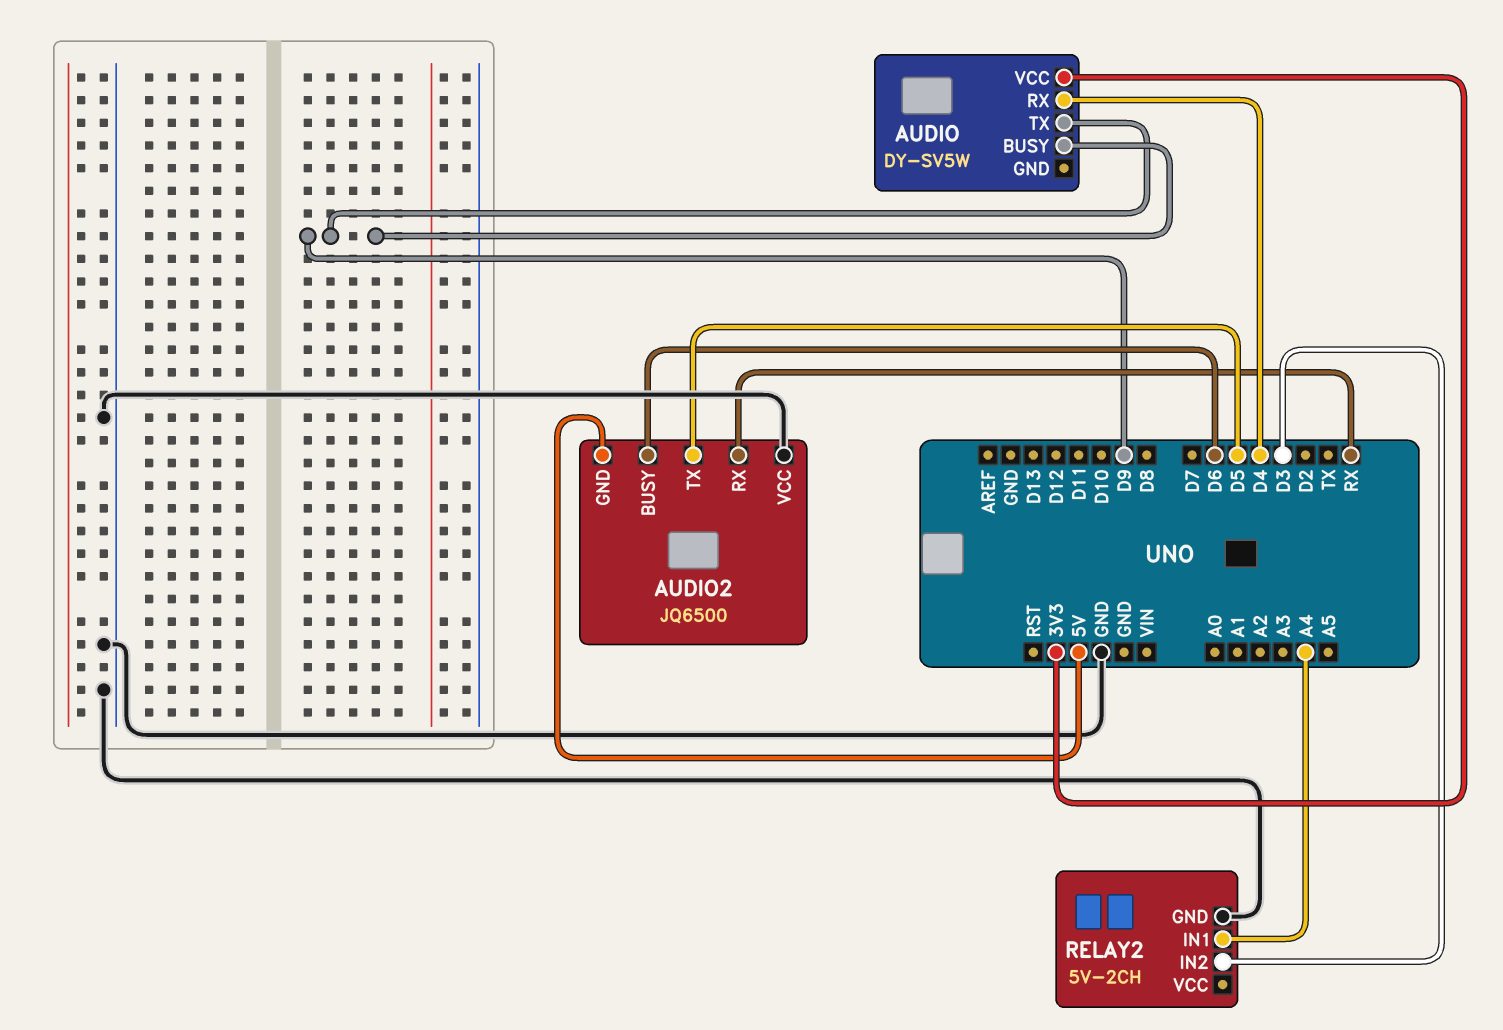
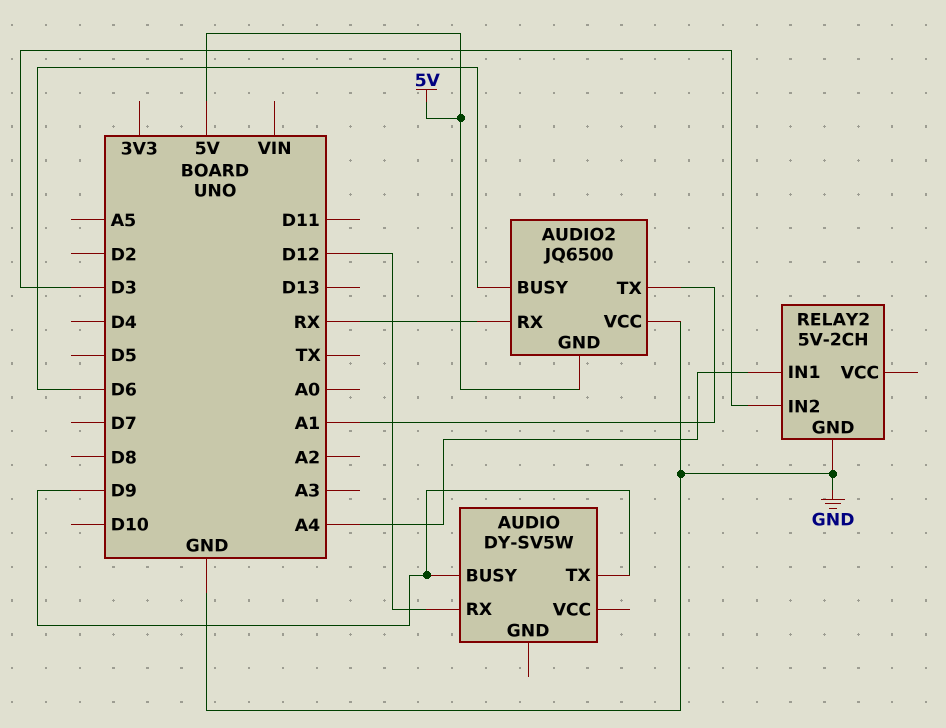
AUDIO pin RX: D4 -> D12
AUDIO pin VCC: 3V3 -> none
AUDIO2 pin TX: D5 -> A1

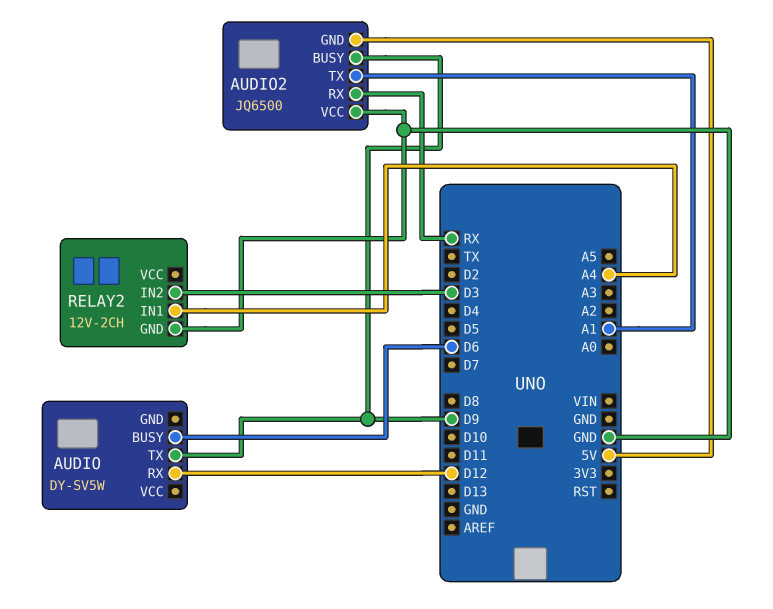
AUDIO pin BUSY: D9 -> D6
AUDIO2 pin BUSY: D6 -> D9
RELAY2: 5V-2CH -> 12V-2CH

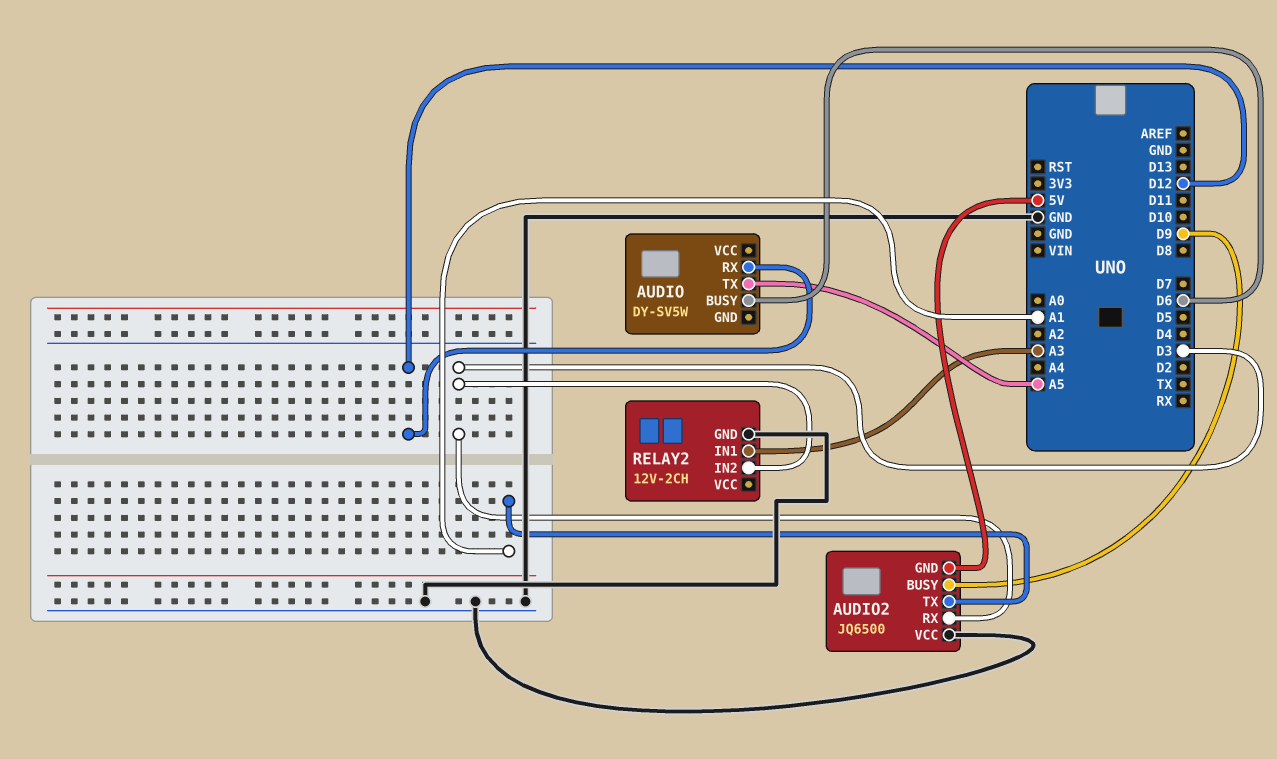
AUDIO pin TX: D9 -> A5
AUDIO2 pin RX: RX -> D3
RELAY2 pin IN1: A4 -> A3

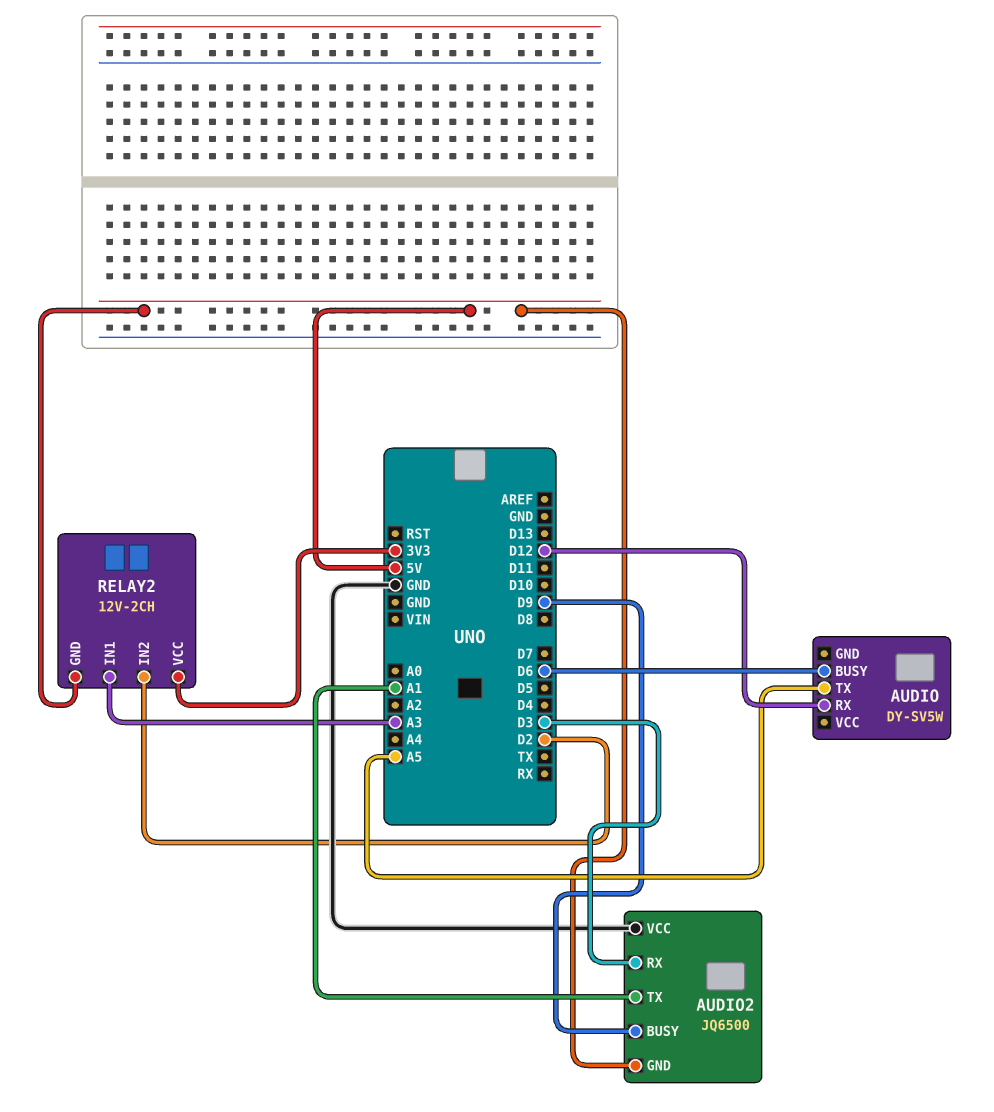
RELAY2 pin GND: GND -> 5V
RELAY2 pin IN2: D3 -> D2
RELAY2 pin VCC: none -> 3V3

